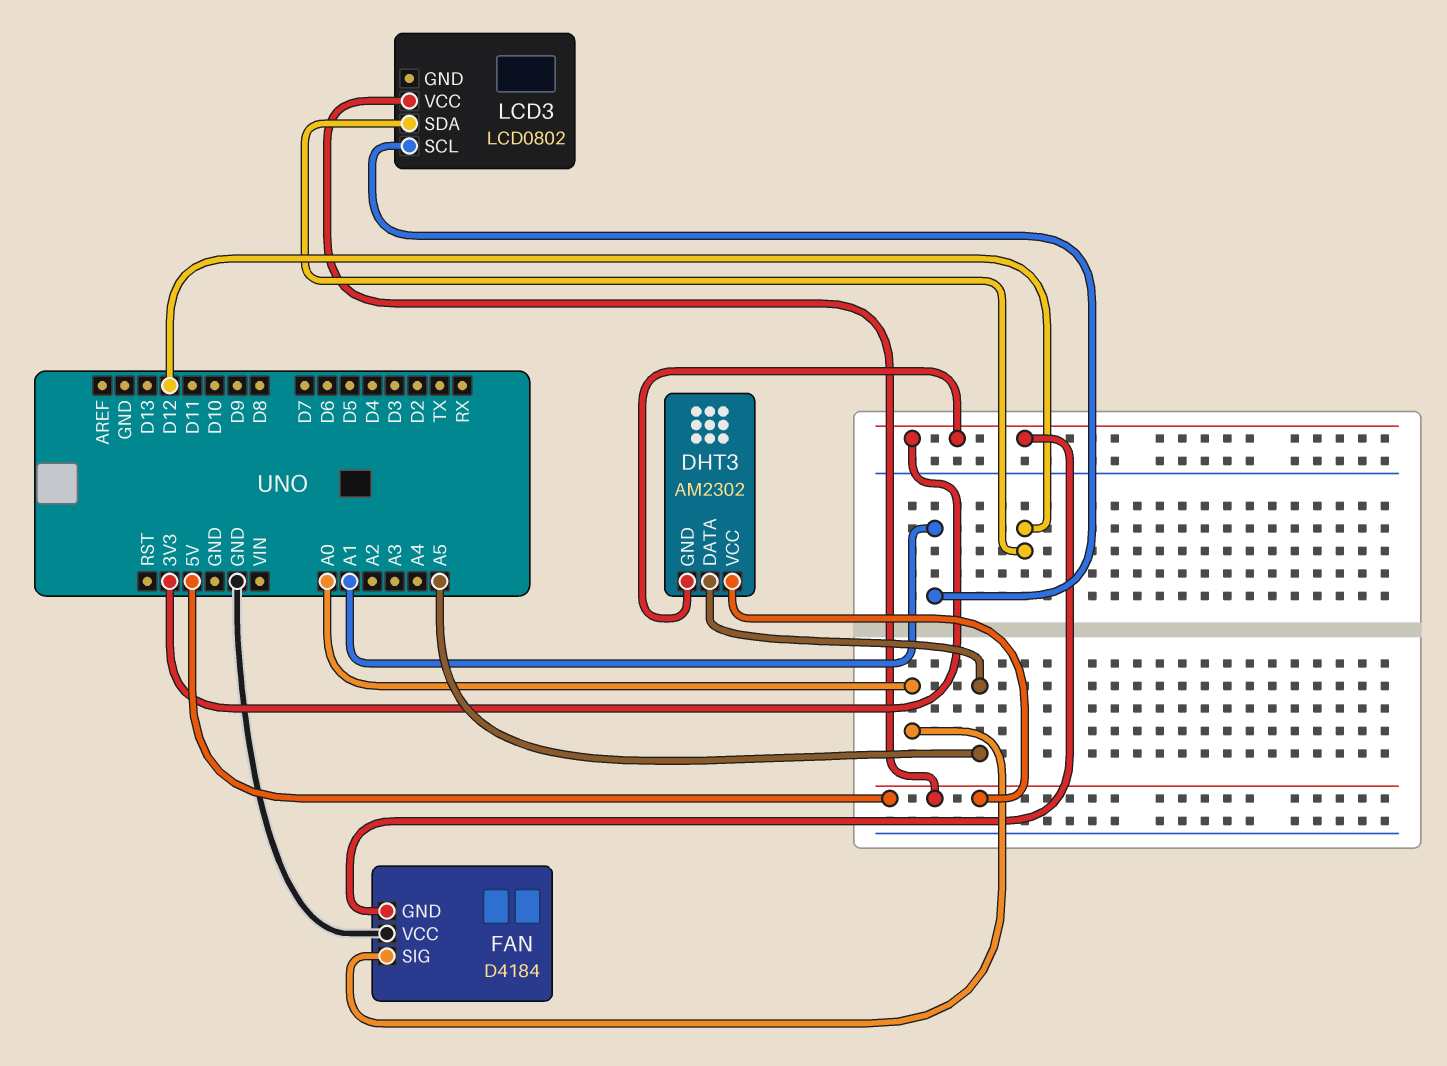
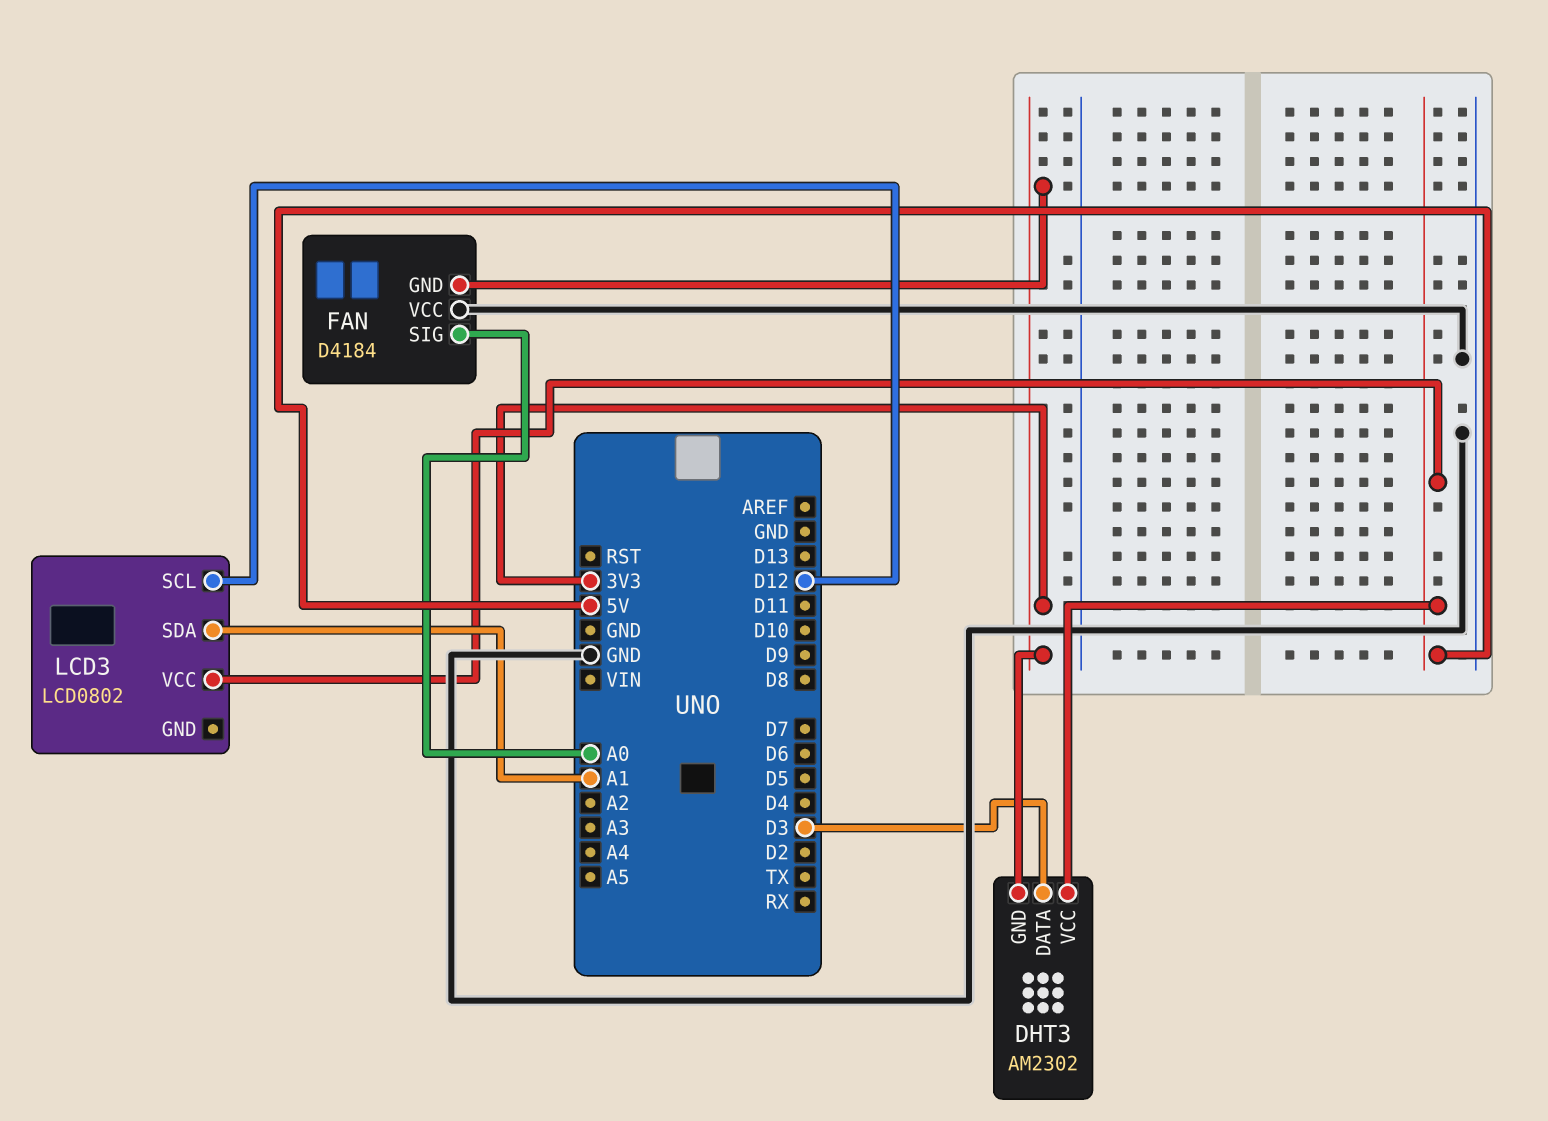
DHT3 pin DATA: A5 -> D3
LCD3 pin SCL: A1 -> D12
LCD3 pin SDA: D12 -> A1

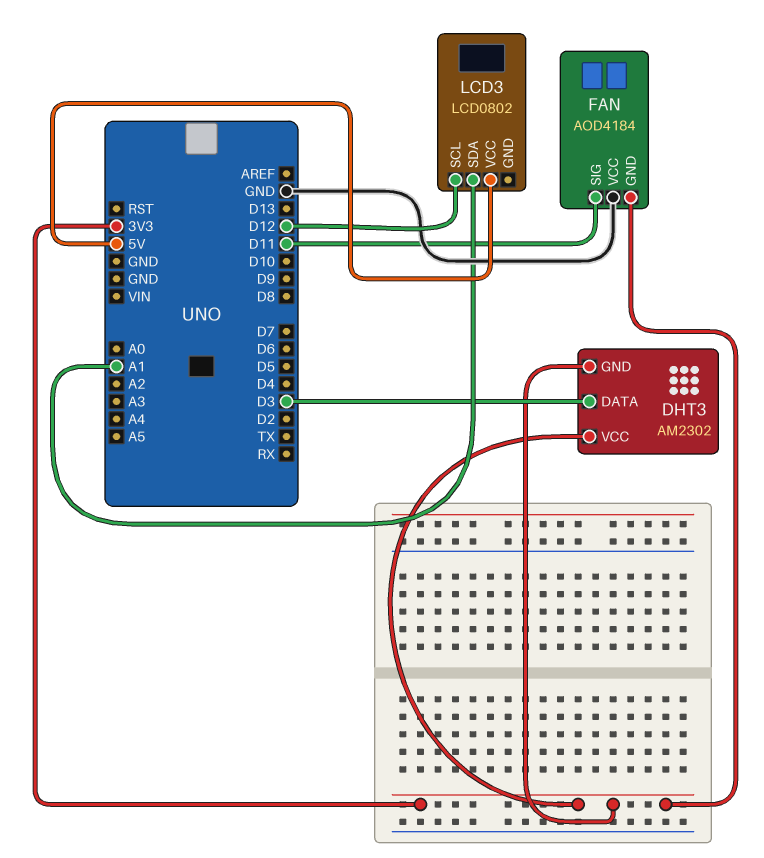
DHT3 pin VCC: 5V -> 3V3
FAN: D4184 -> AOD4184
FAN pin SIG: A0 -> D11

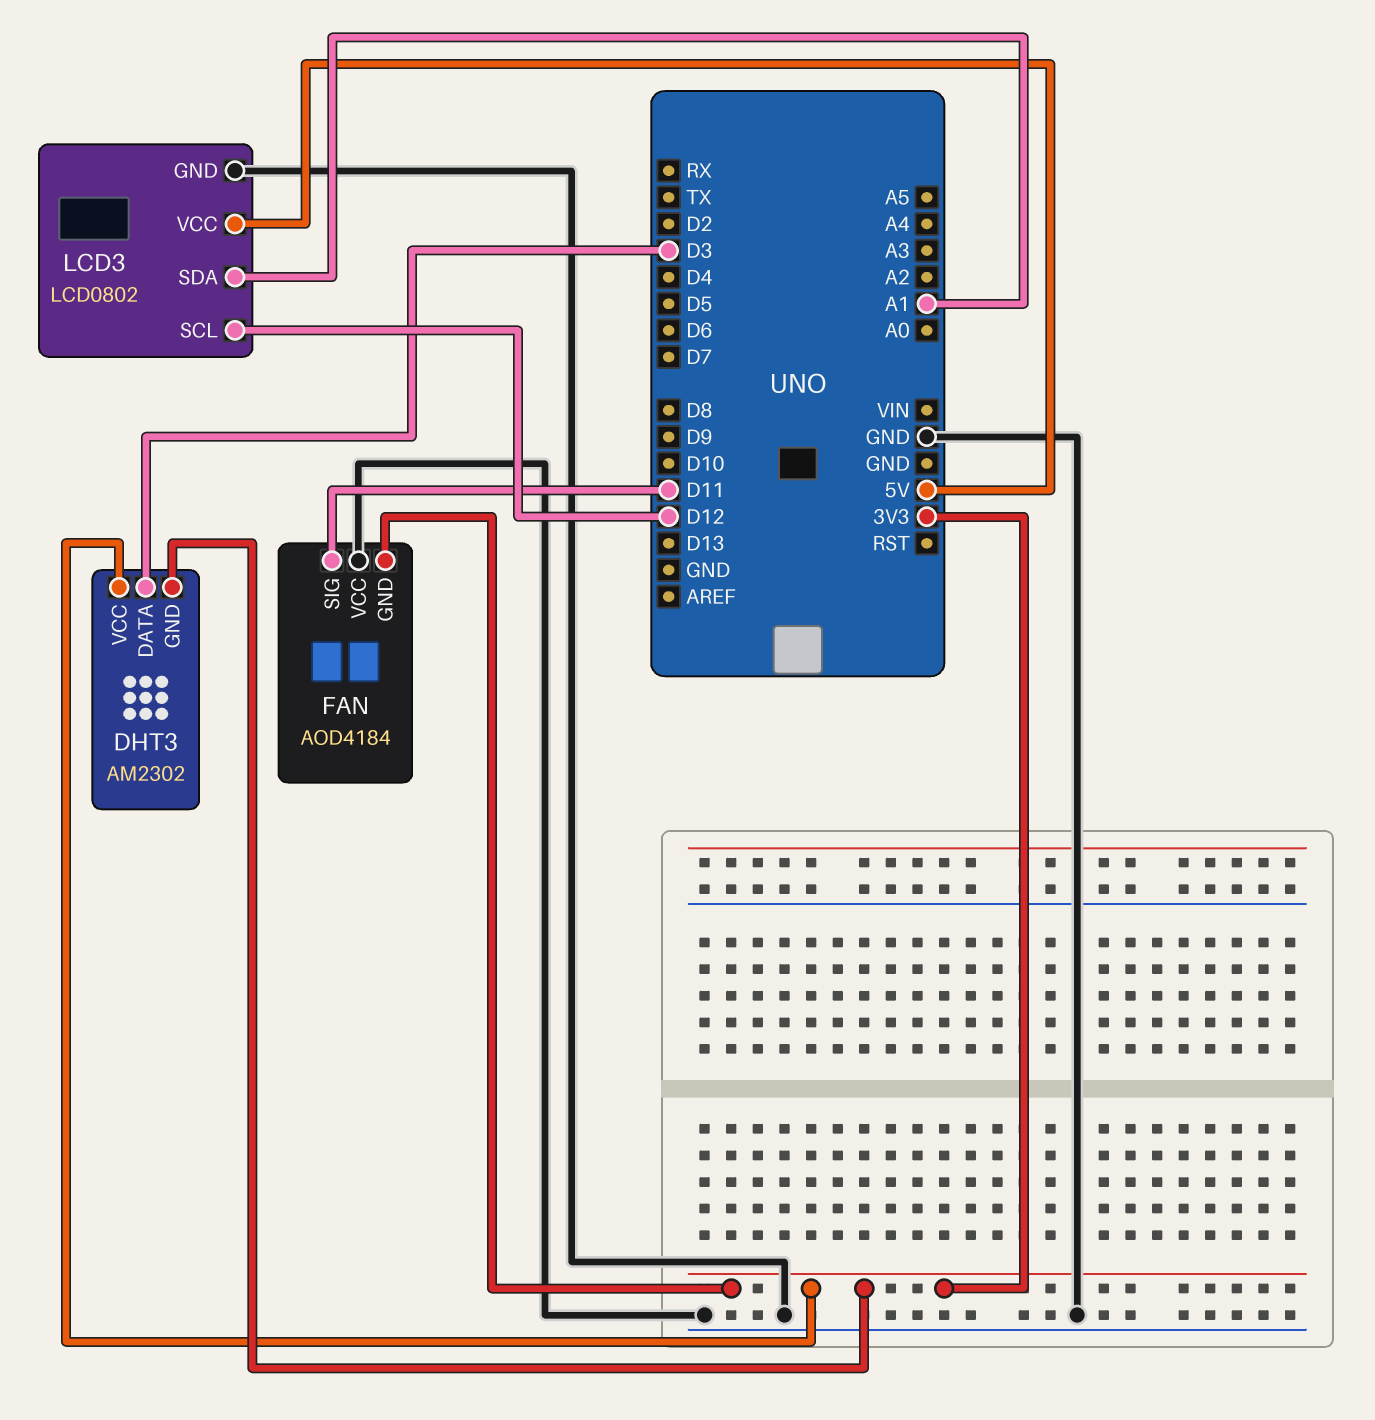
LCD3 pin GND: none -> GND

